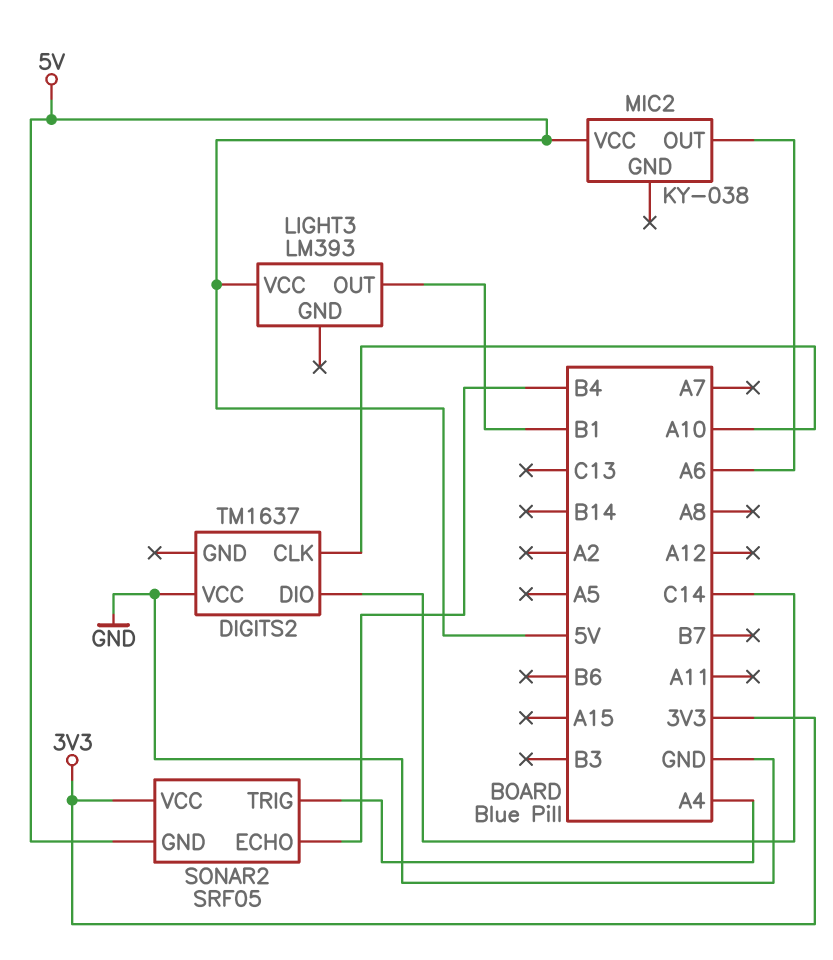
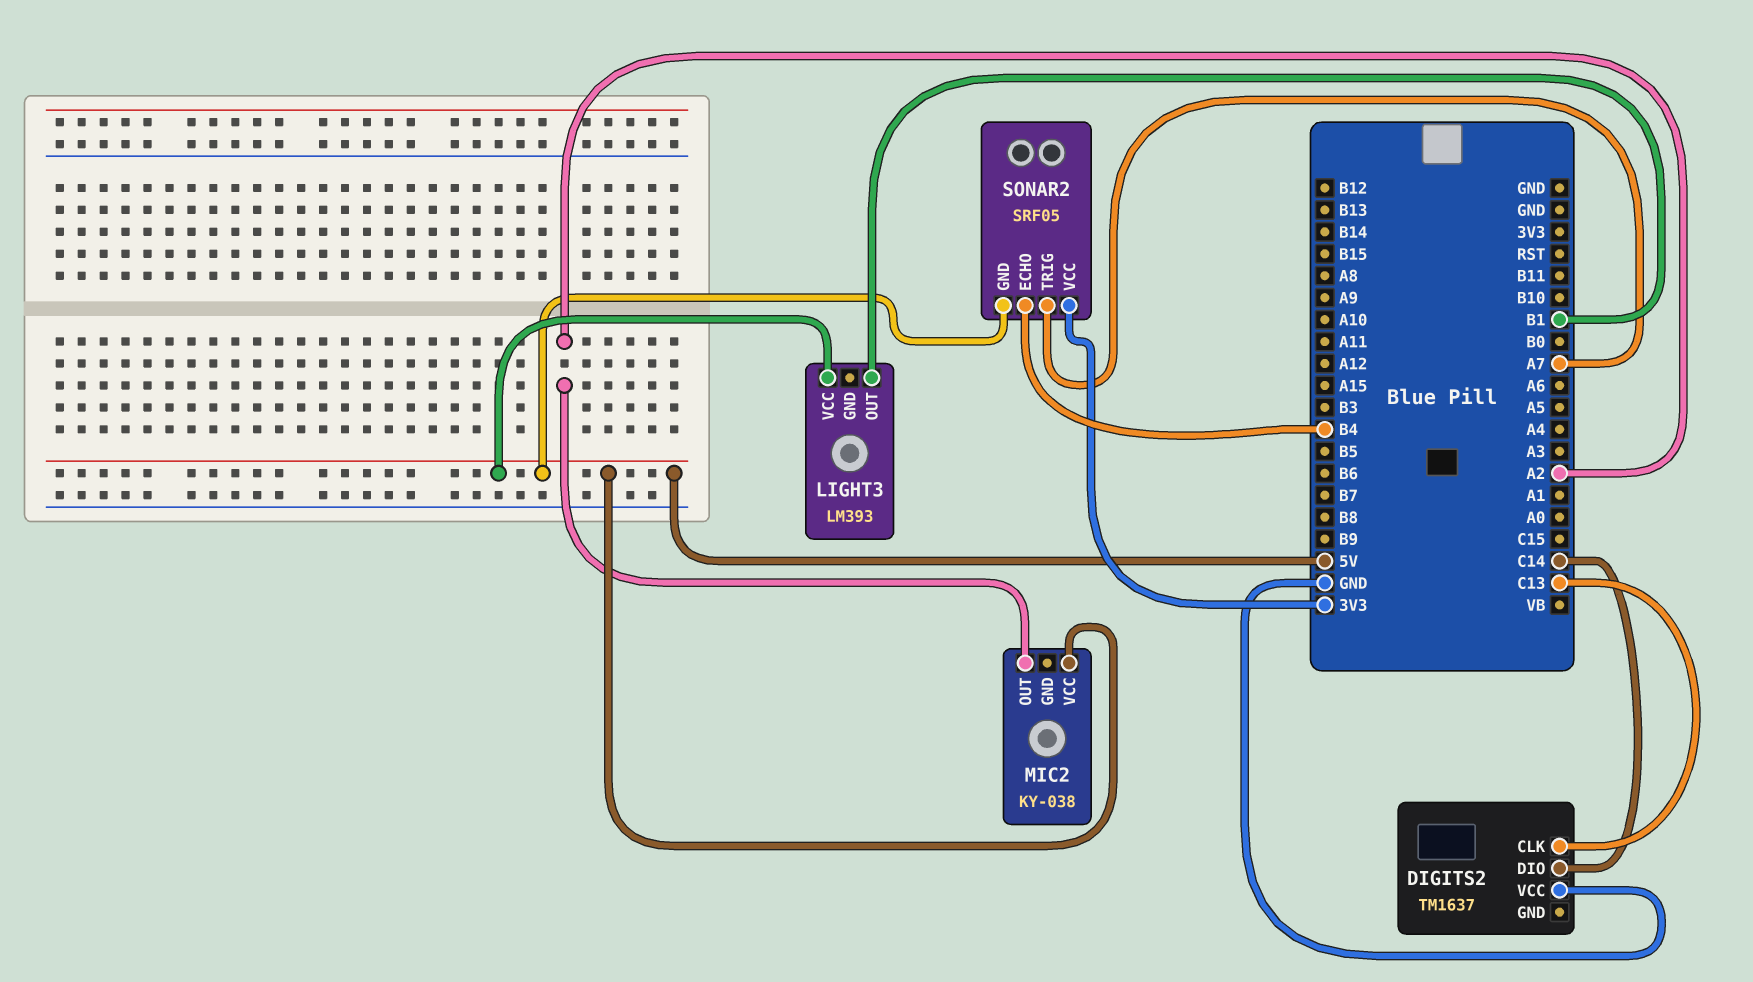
DIGITS2 pin CLK: A10 -> C13
MIC2 pin OUT: A6 -> A2
SONAR2 pin TRIG: A4 -> A7

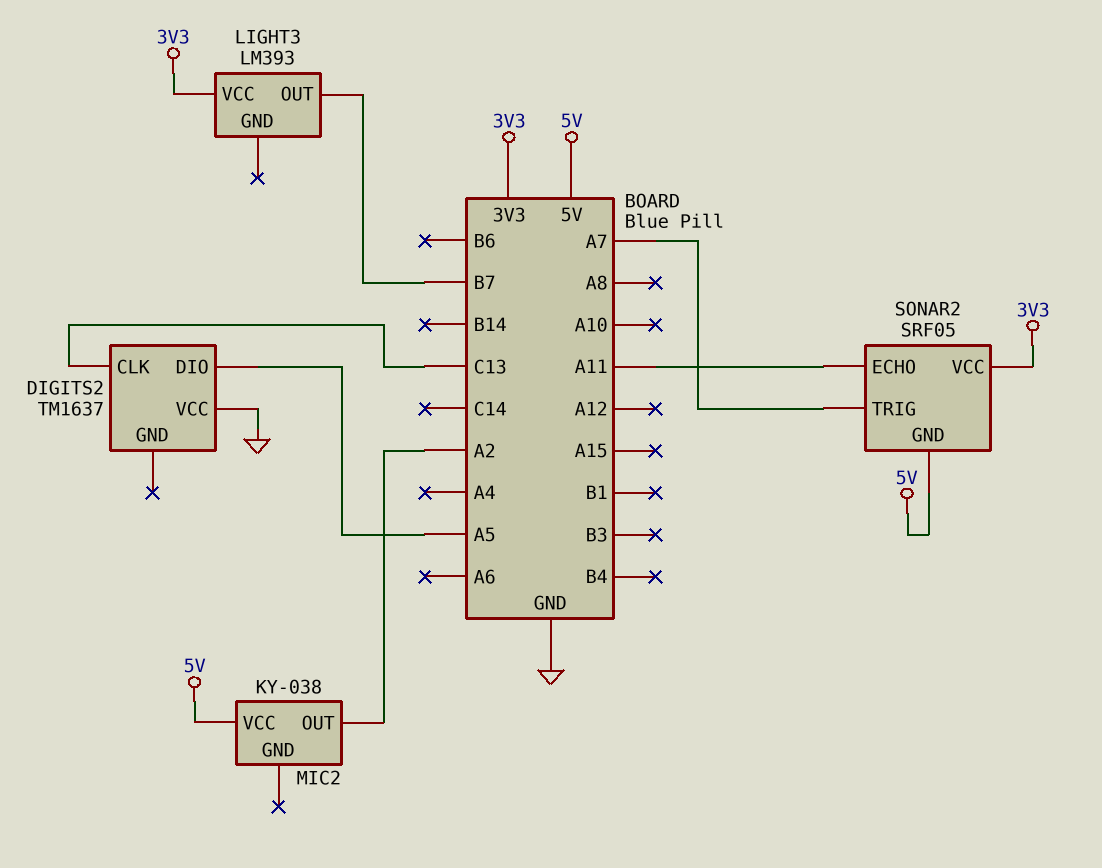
DIGITS2 pin DIO: C14 -> A5
LIGHT3 pin OUT: B1 -> B7
LIGHT3 pin VCC: 5V -> 3V3
SONAR2 pin ECHO: B4 -> A11

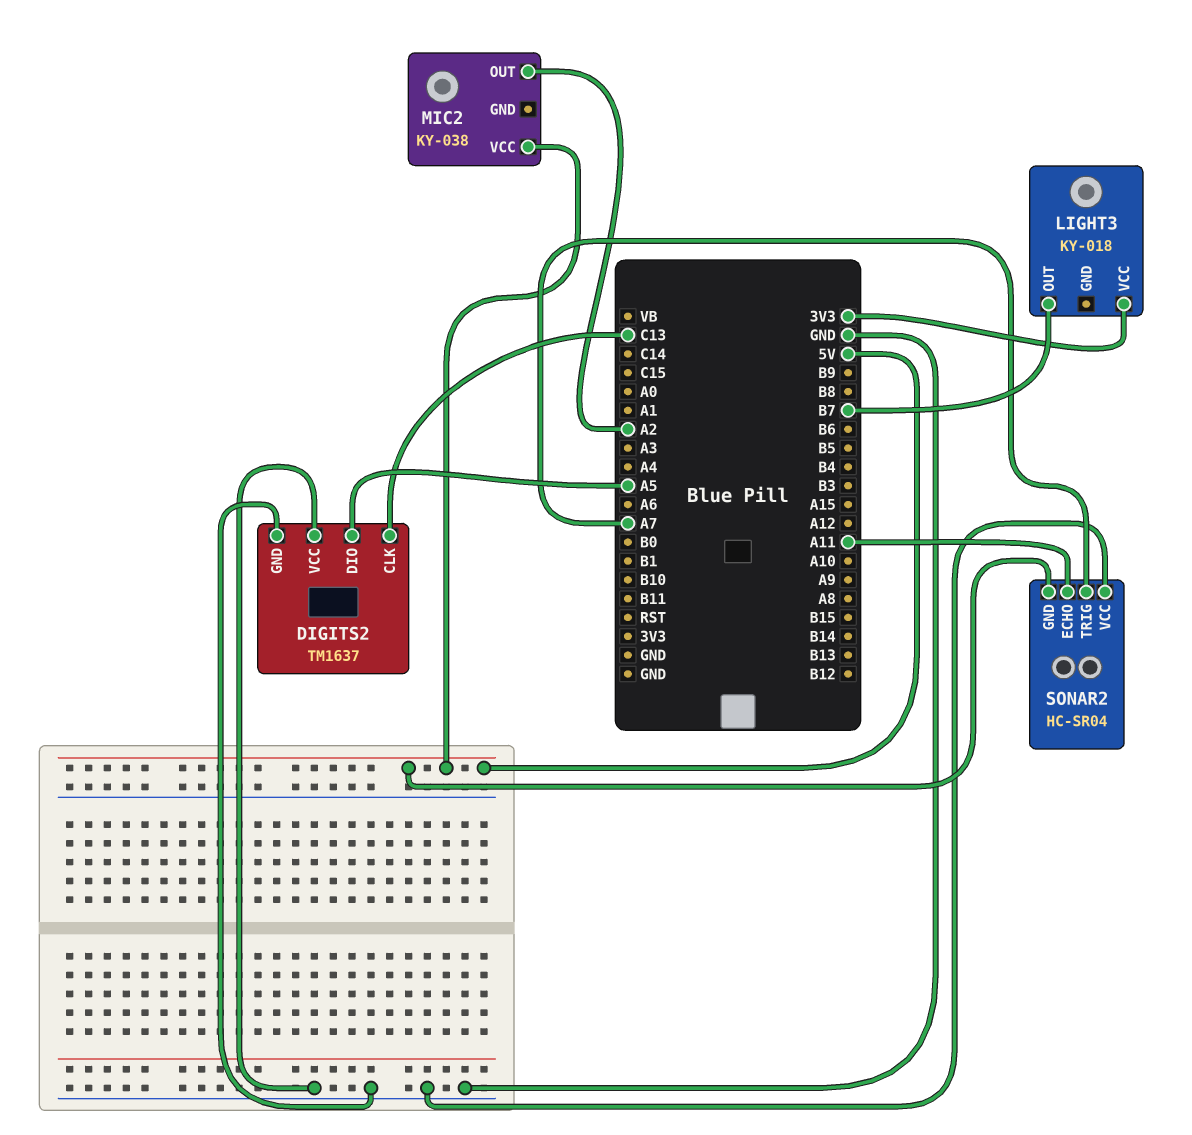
DIGITS2 pin GND: none -> GND
LIGHT3: LM393 -> KY-018
SONAR2: SRF05 -> HC-SR04
SONAR2 pin VCC: 3V3 -> GND

